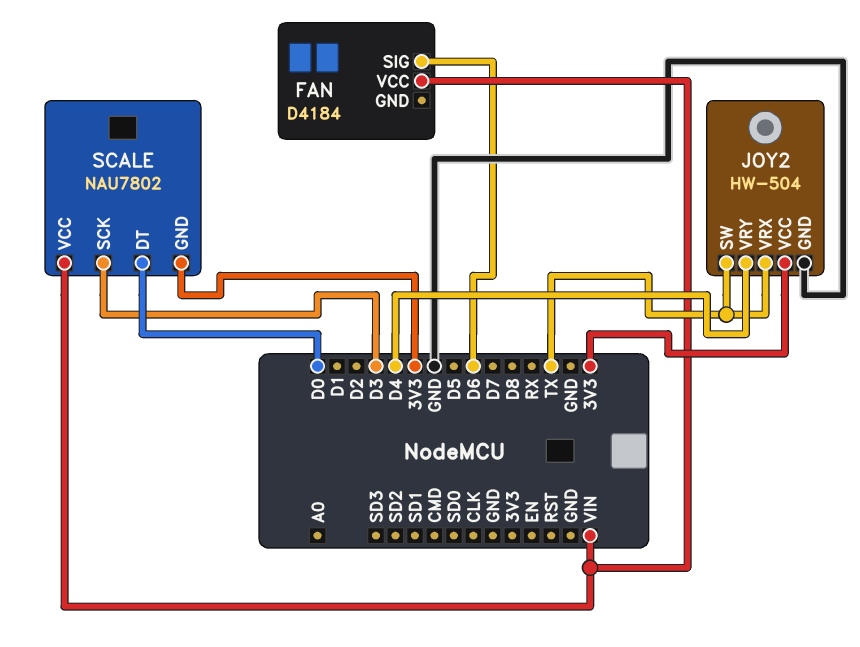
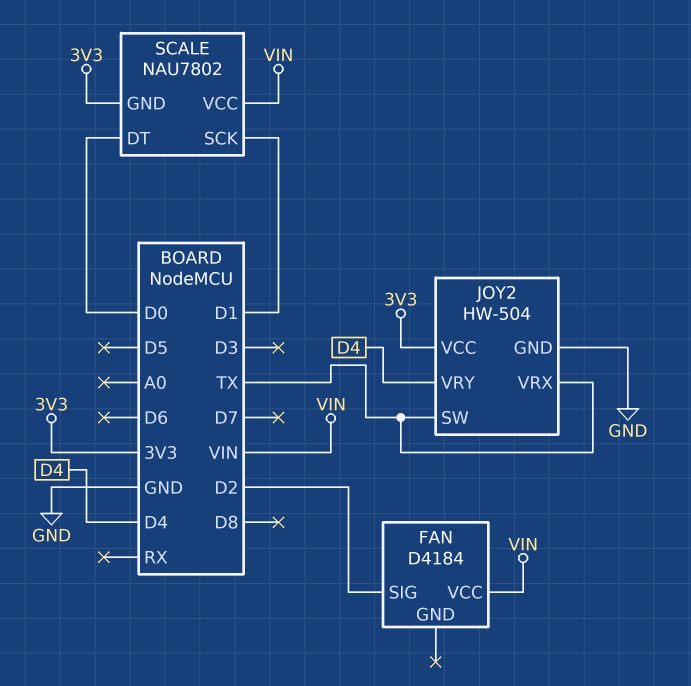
FAN pin SIG: D6 -> D2
SCALE pin SCK: D3 -> D1

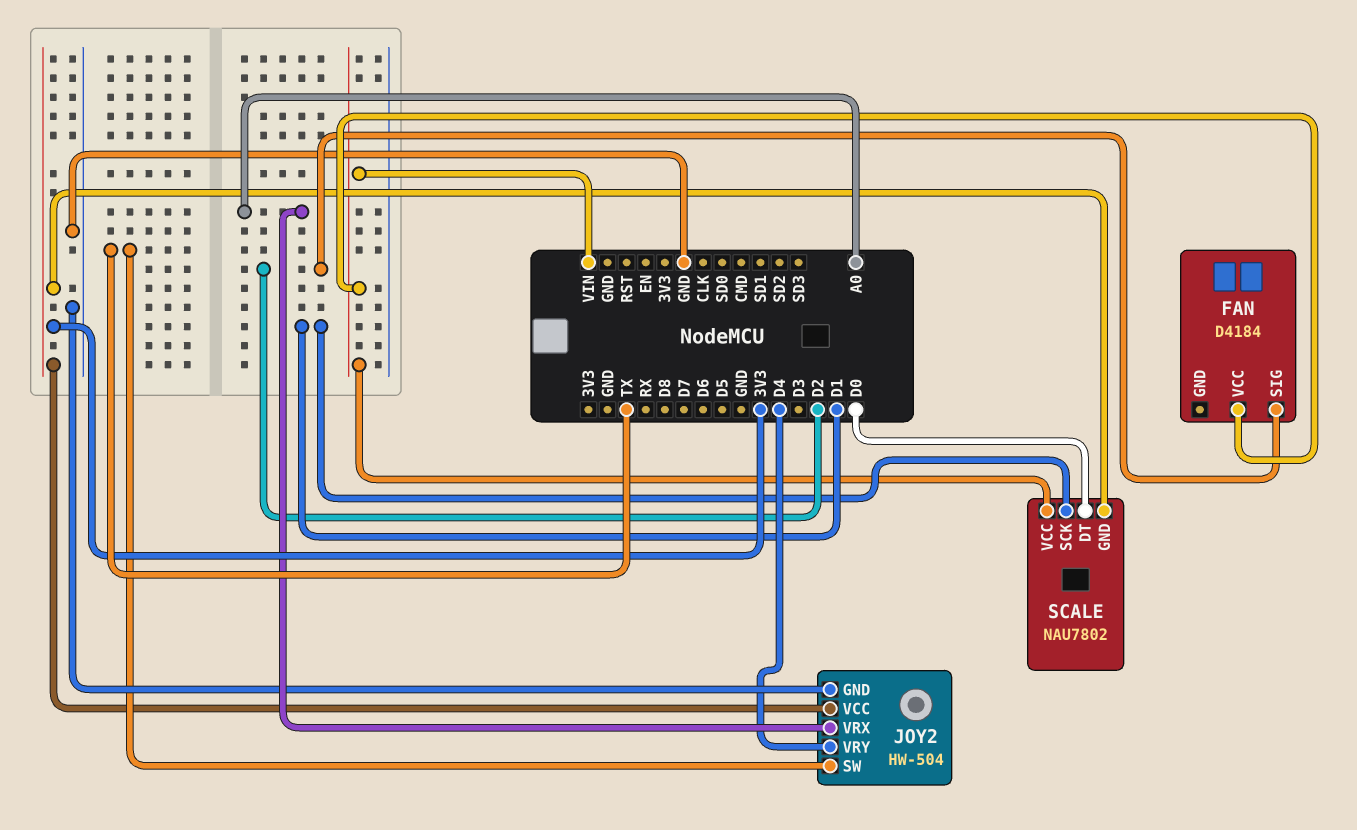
JOY2 pin VRX: TX -> A0

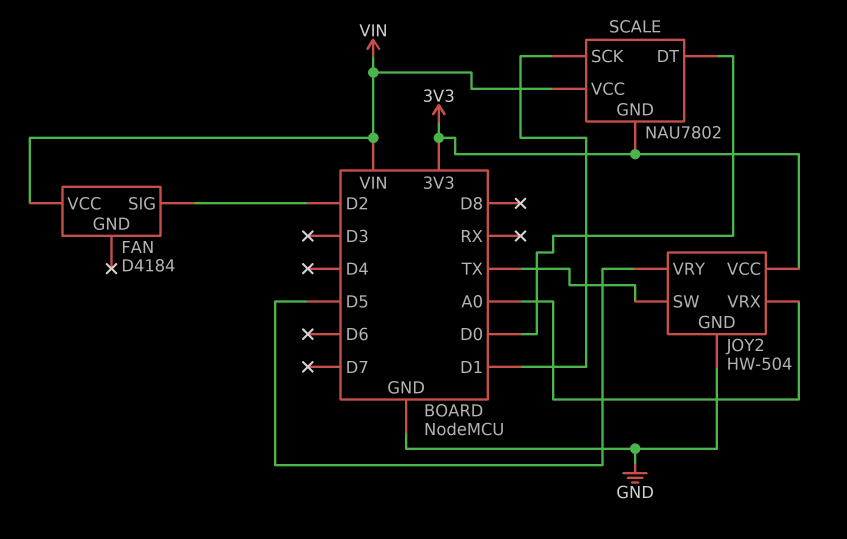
JOY2 pin VRY: D4 -> D5

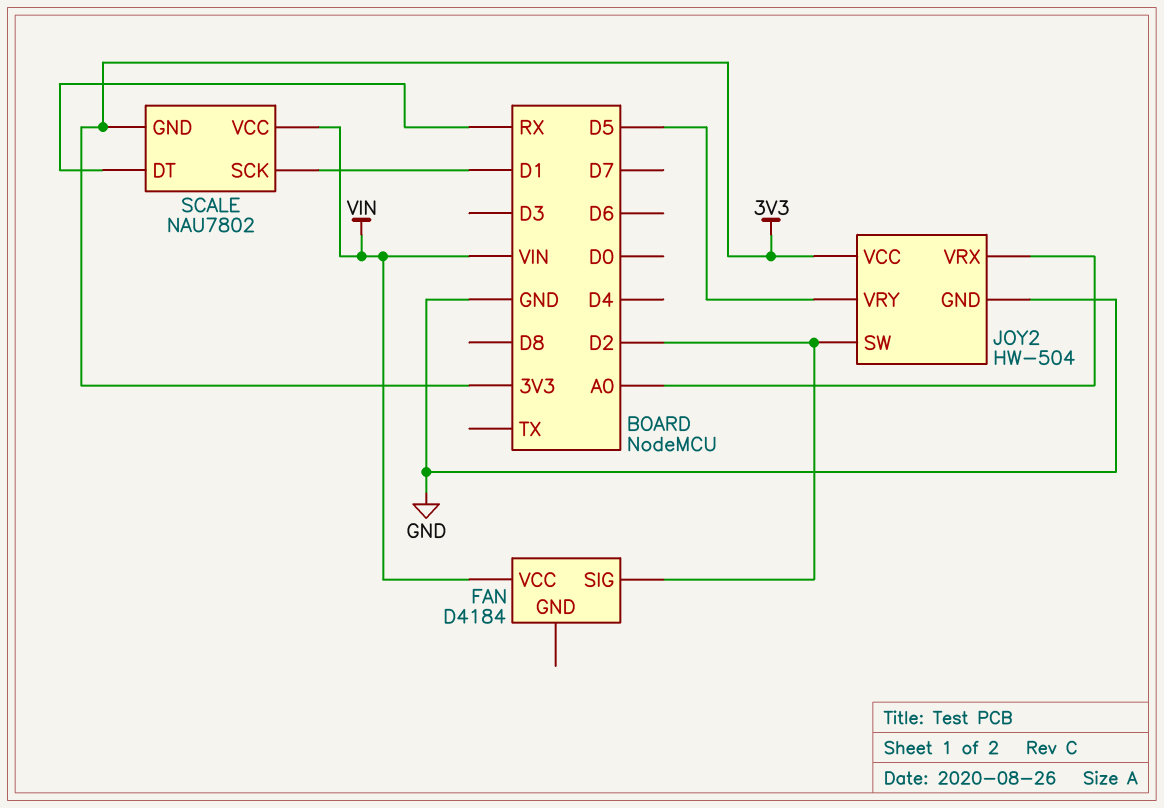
JOY2 pin SW: TX -> D2
SCALE pin DT: D0 -> RX

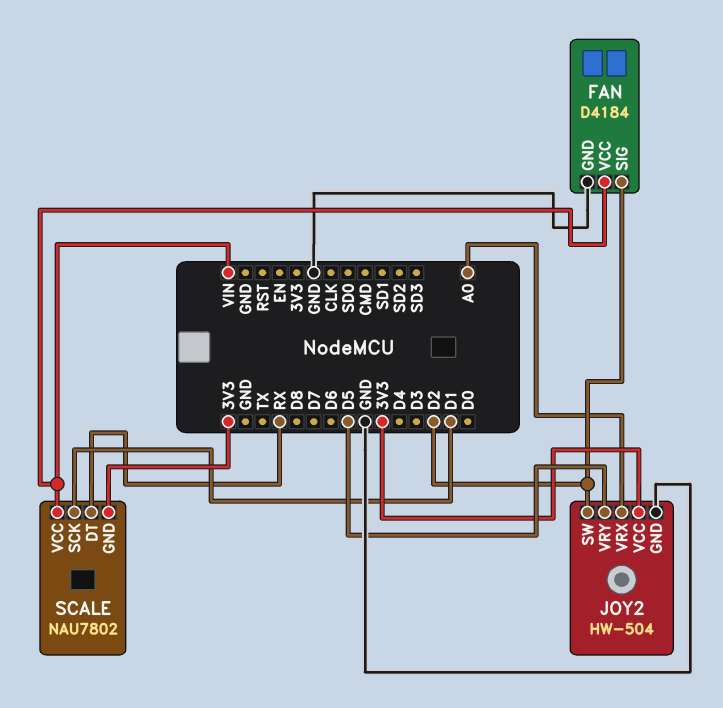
FAN pin GND: none -> GND

